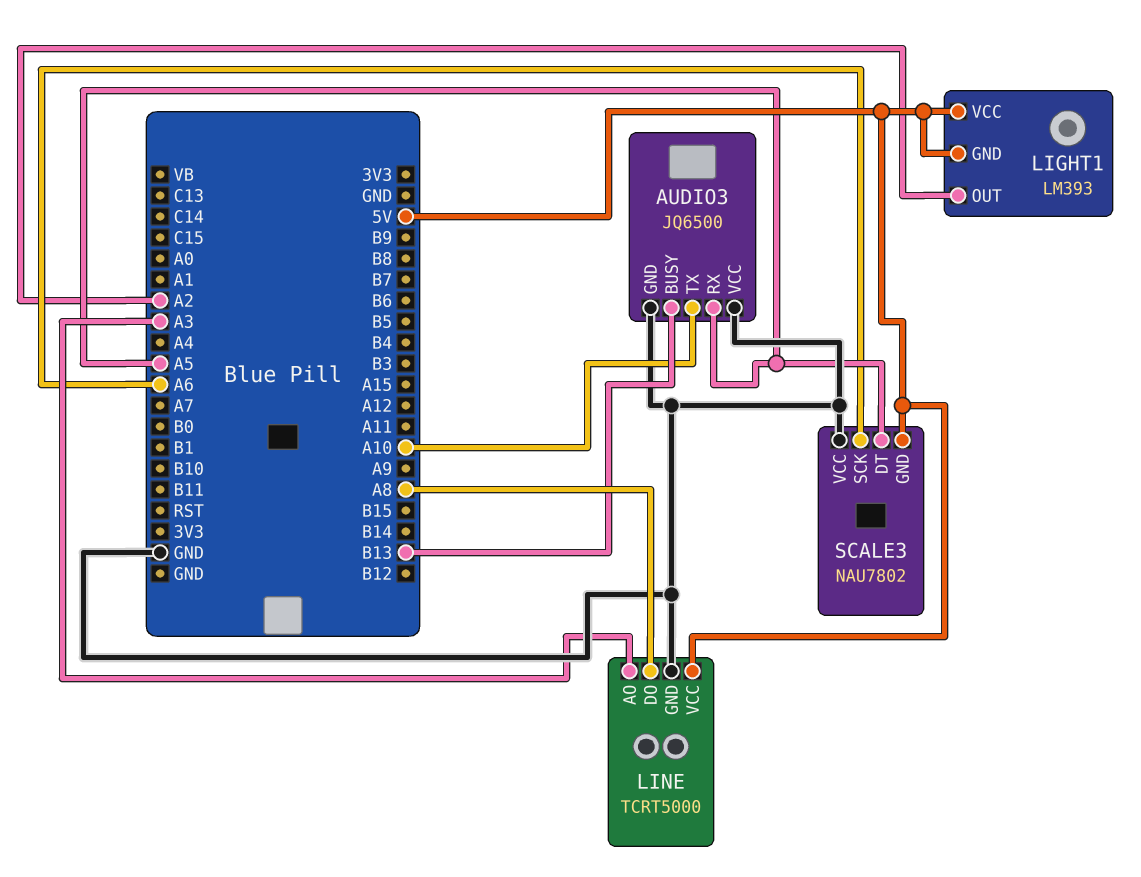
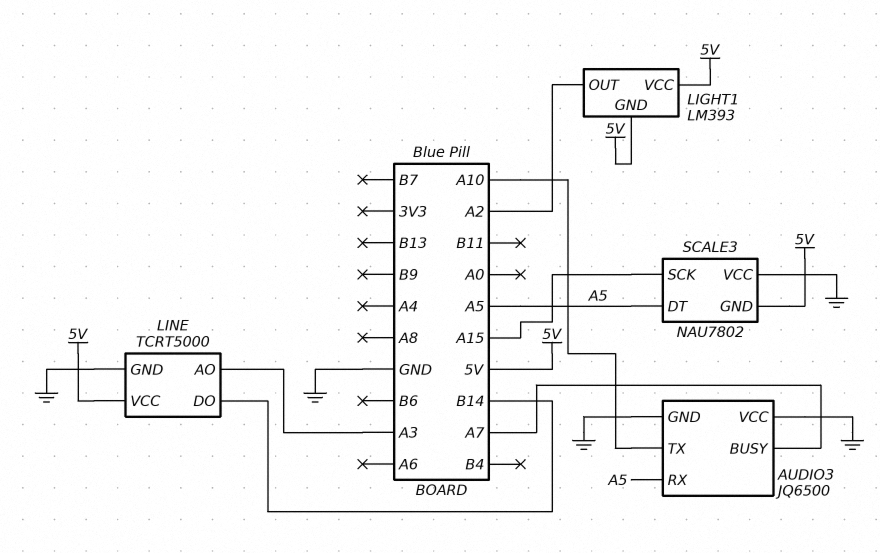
AUDIO3 pin BUSY: B13 -> A7
LINE pin DO: A8 -> B14
SCALE3 pin SCK: A6 -> A15

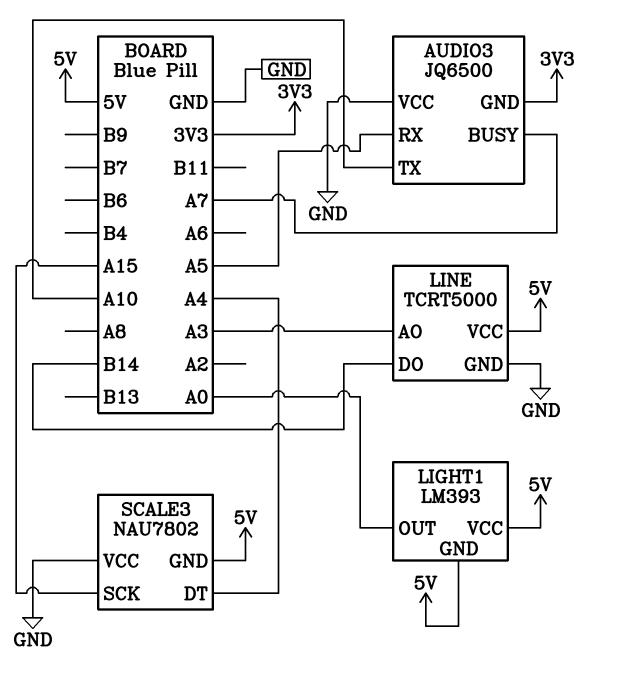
AUDIO3 pin GND: GND -> 3V3
LIGHT1 pin OUT: A2 -> A0
SCALE3 pin DT: A5 -> A4

